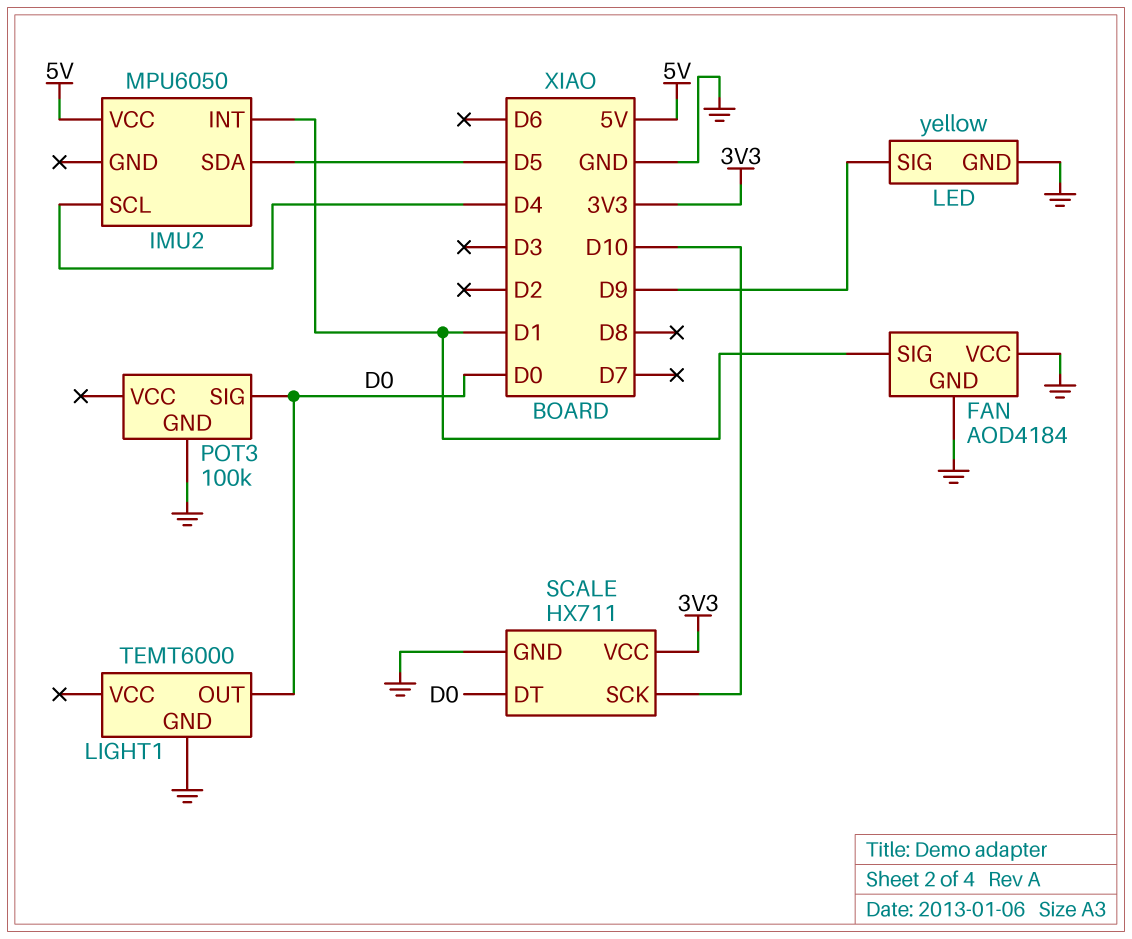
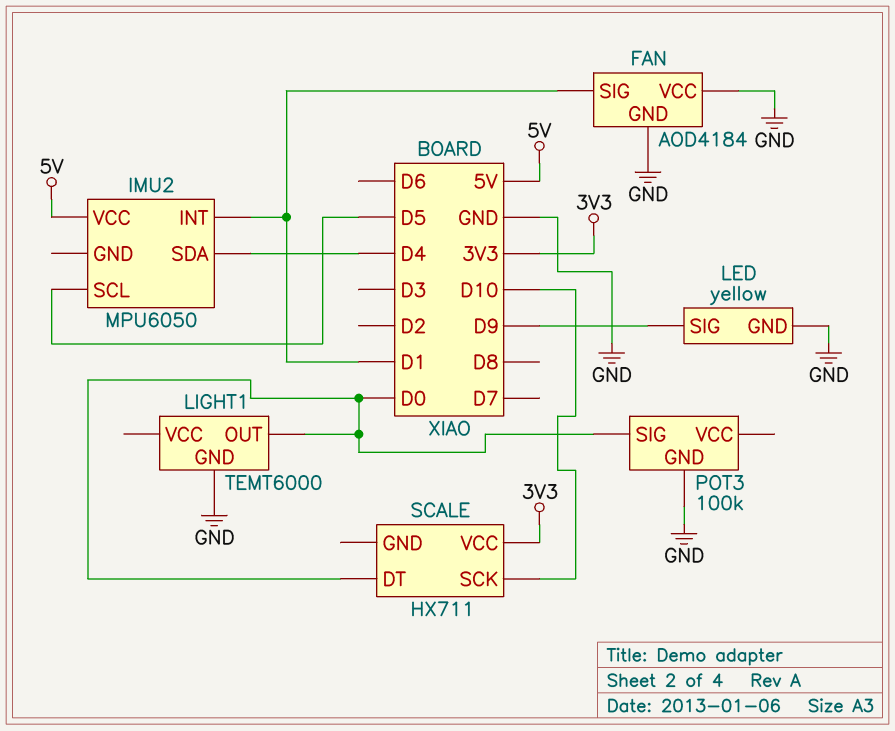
IMU2 pin SCL: D4 -> D5
IMU2 pin SDA: D5 -> D4
SCALE pin GND: GND -> none

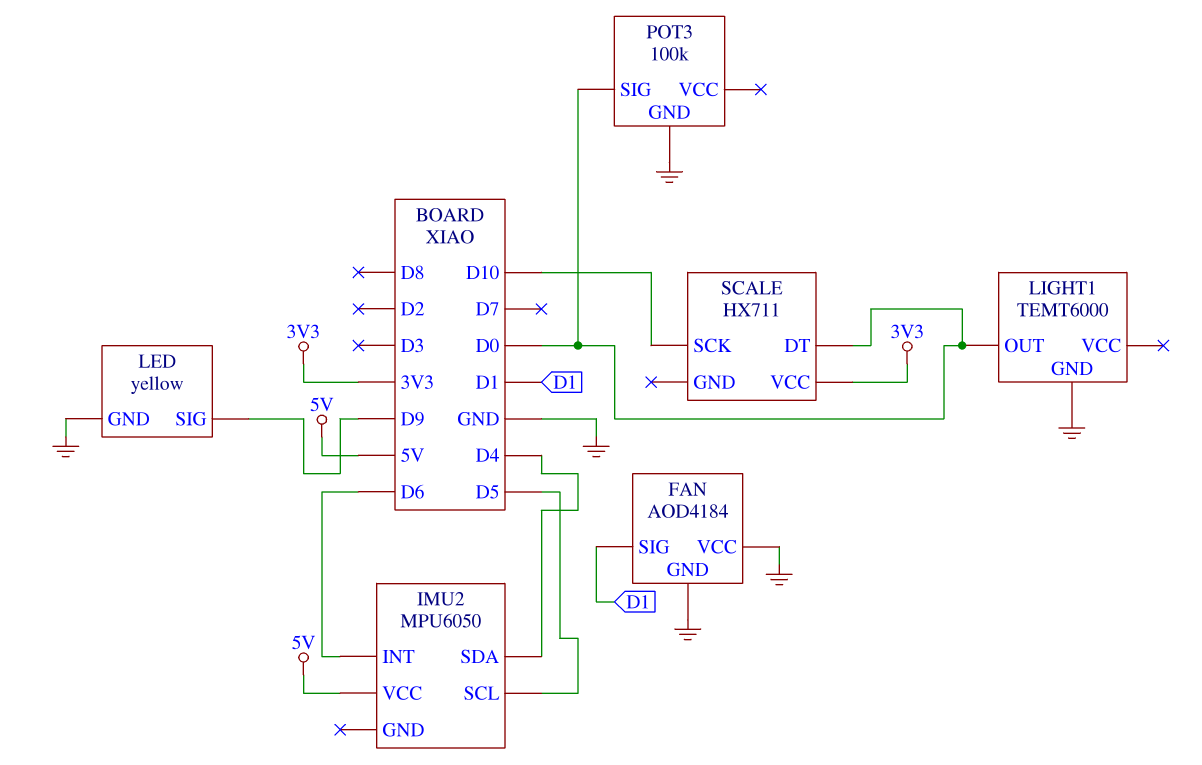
IMU2 pin INT: D1 -> D6

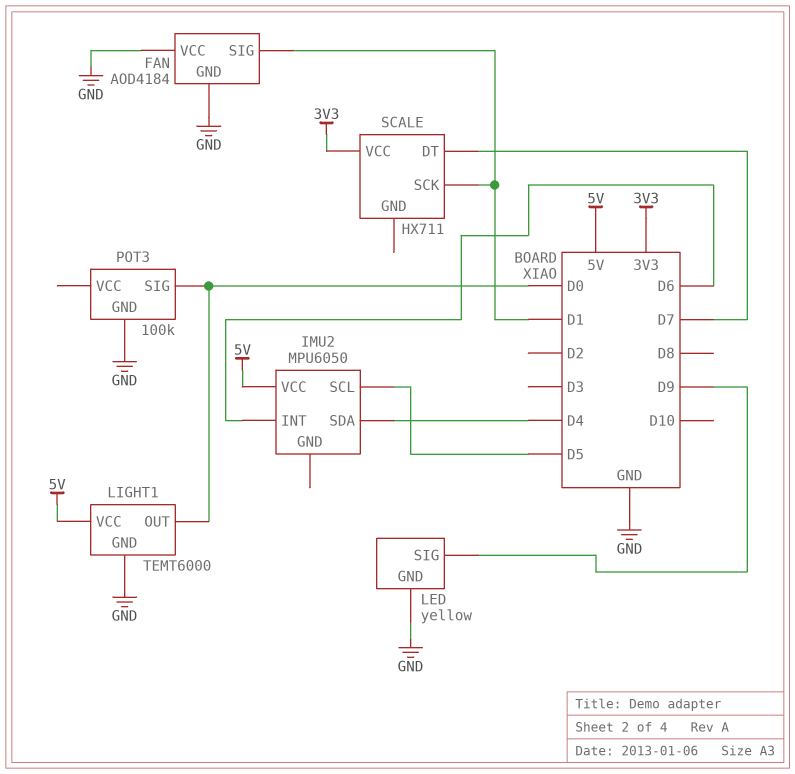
LIGHT1 pin VCC: none -> 5V
SCALE pin DT: D0 -> D7
SCALE pin SCK: D10 -> D1

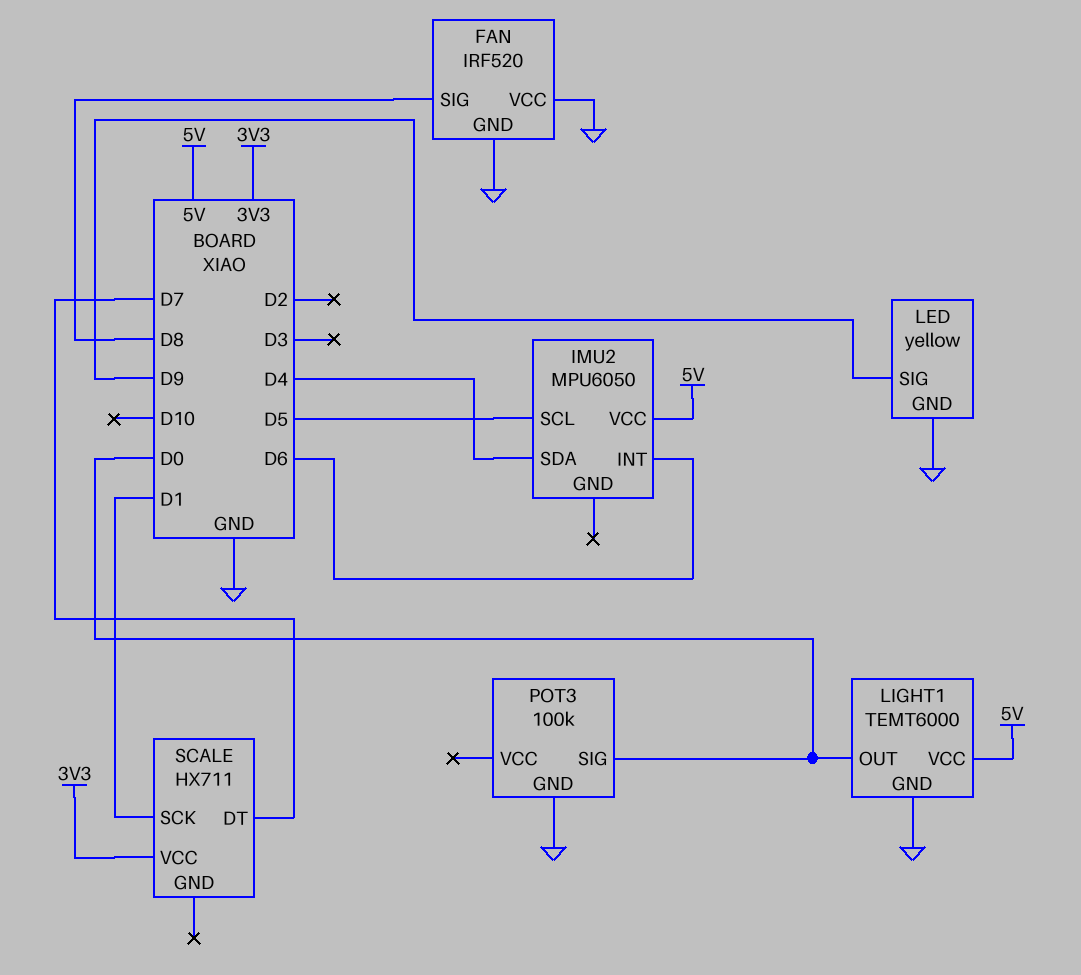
FAN: AOD4184 -> IRF520
FAN pin SIG: D1 -> D8

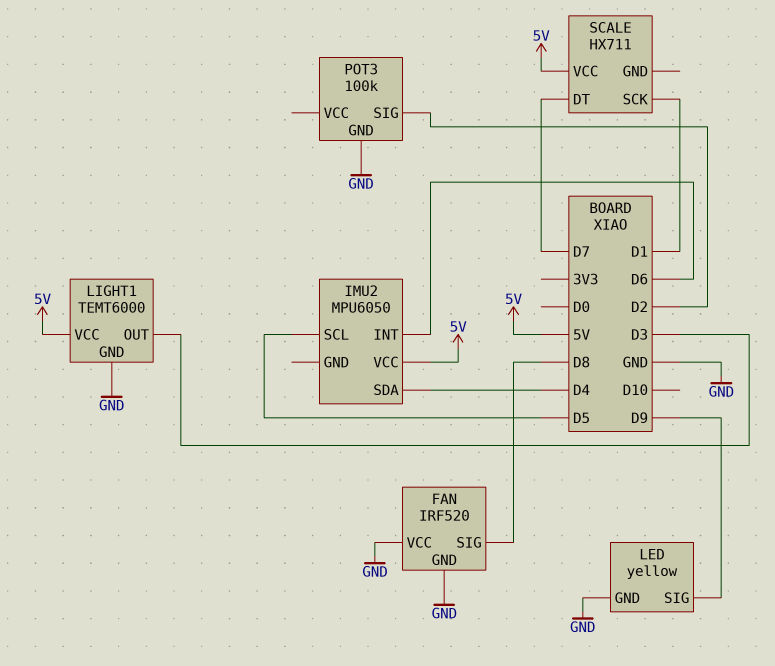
LIGHT1 pin OUT: D0 -> D3
POT3 pin SIG: D0 -> D2
SCALE pin VCC: 3V3 -> 5V

